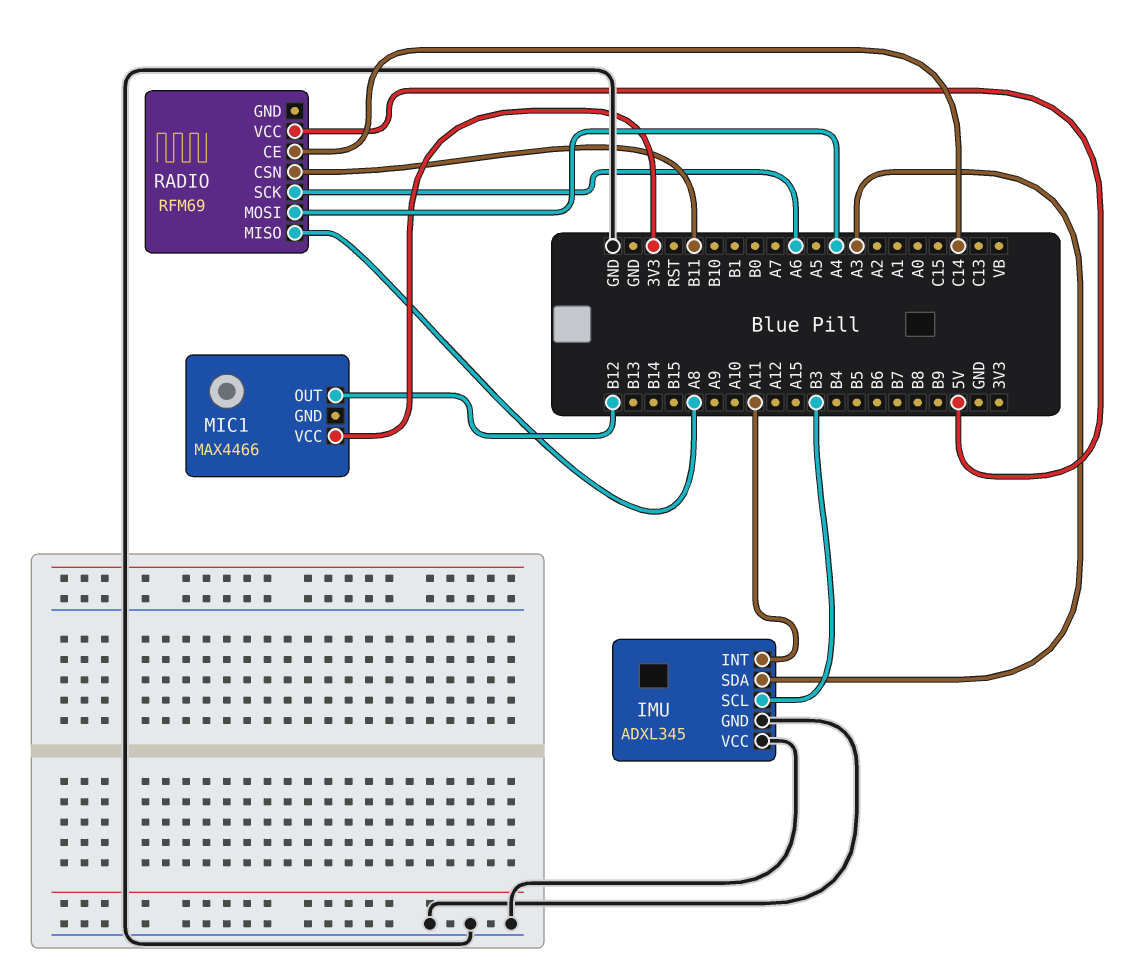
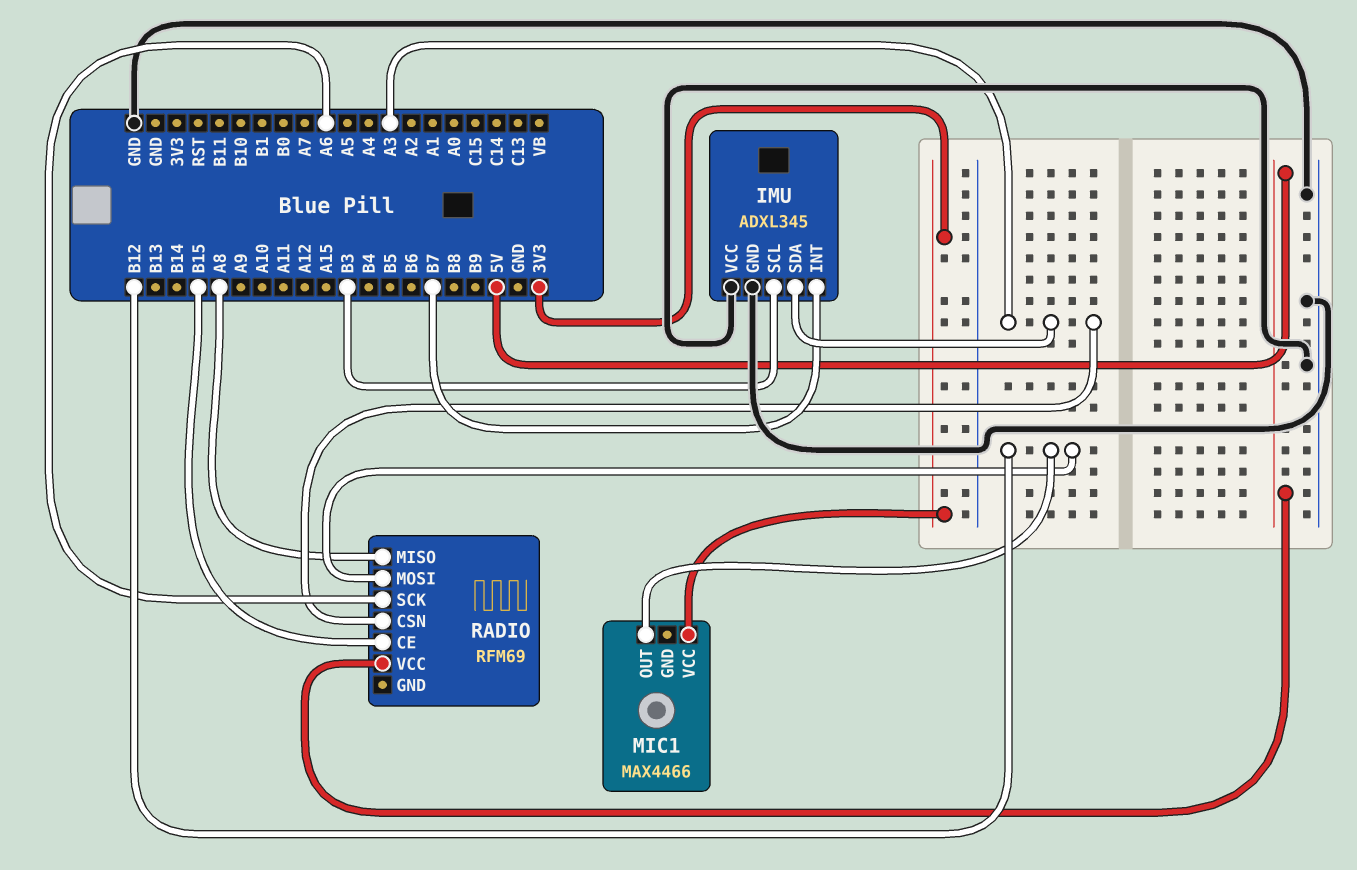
IMU pin INT: A11 -> B7
RADIO pin CE: C14 -> B15
RADIO pin CSN: B11 -> A3
RADIO pin MOSI: A4 -> B12

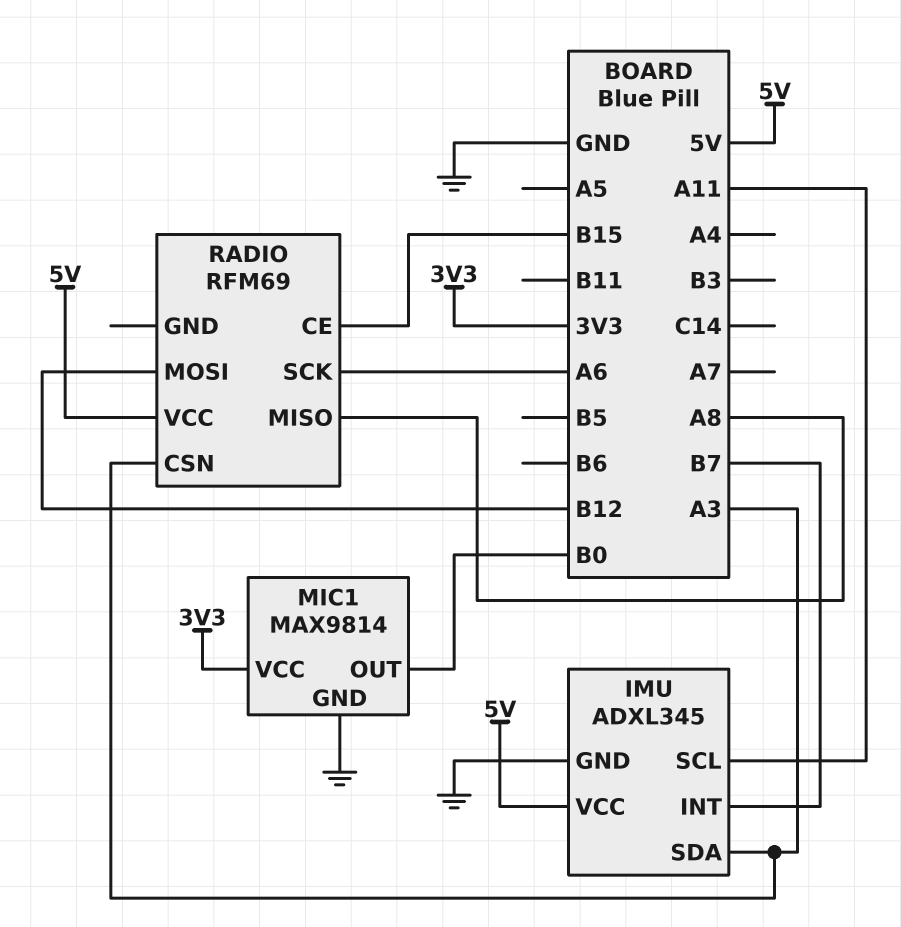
IMU pin SCL: B3 -> A11
IMU pin VCC: GND -> 5V
MIC1: MAX4466 -> MAX9814
MIC1 pin GND: none -> GND
MIC1 pin OUT: B12 -> B0

